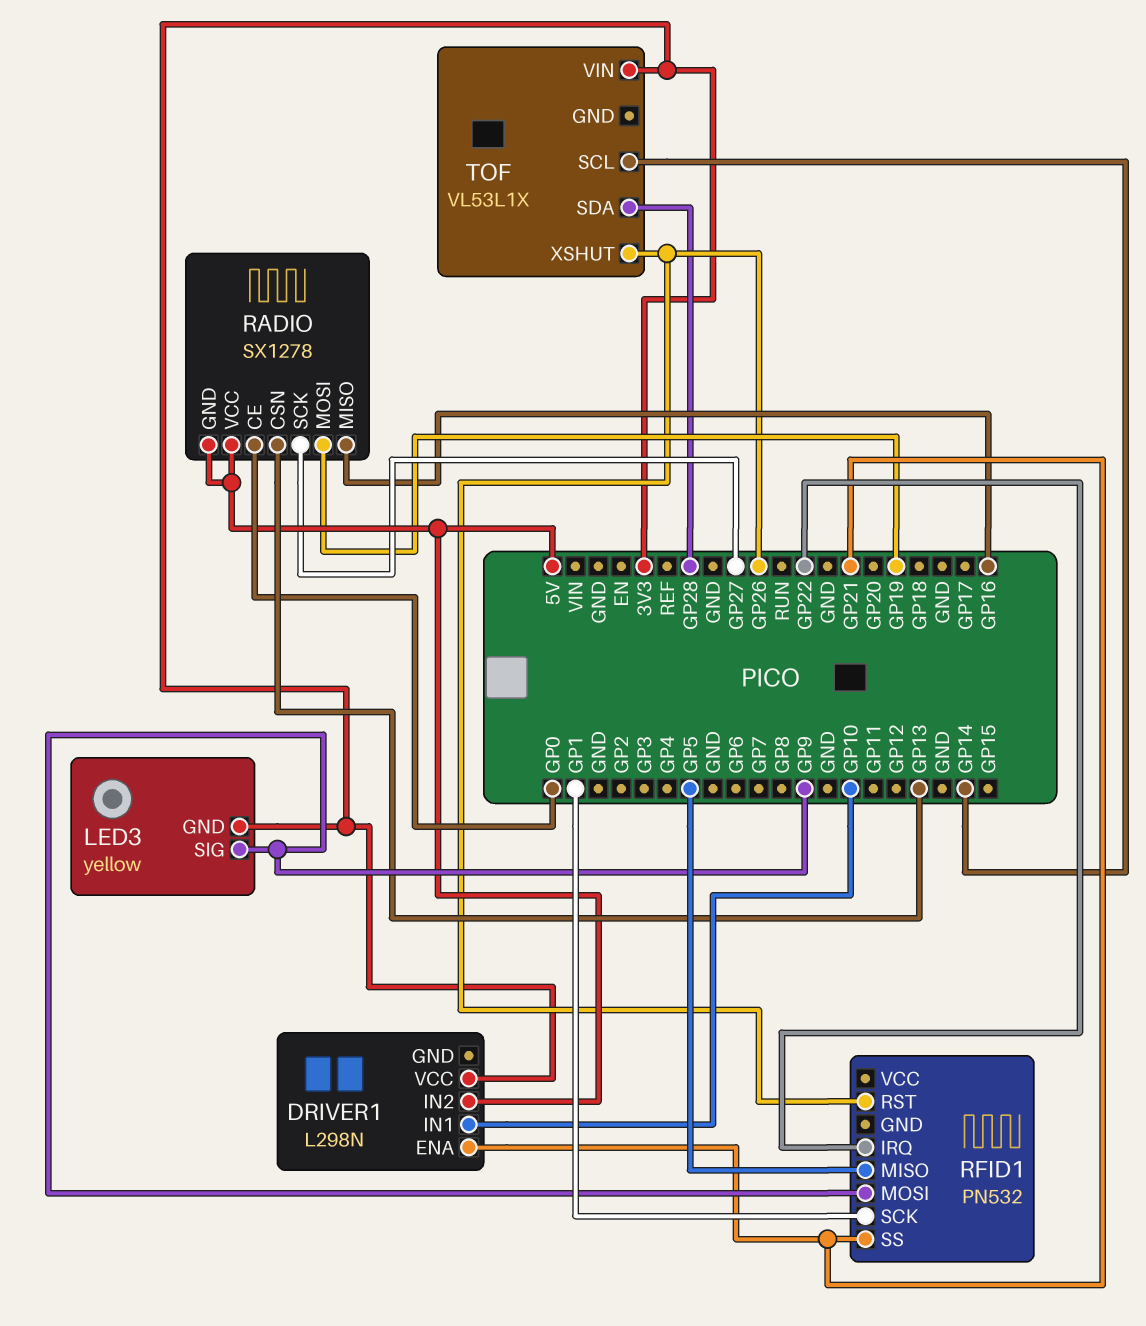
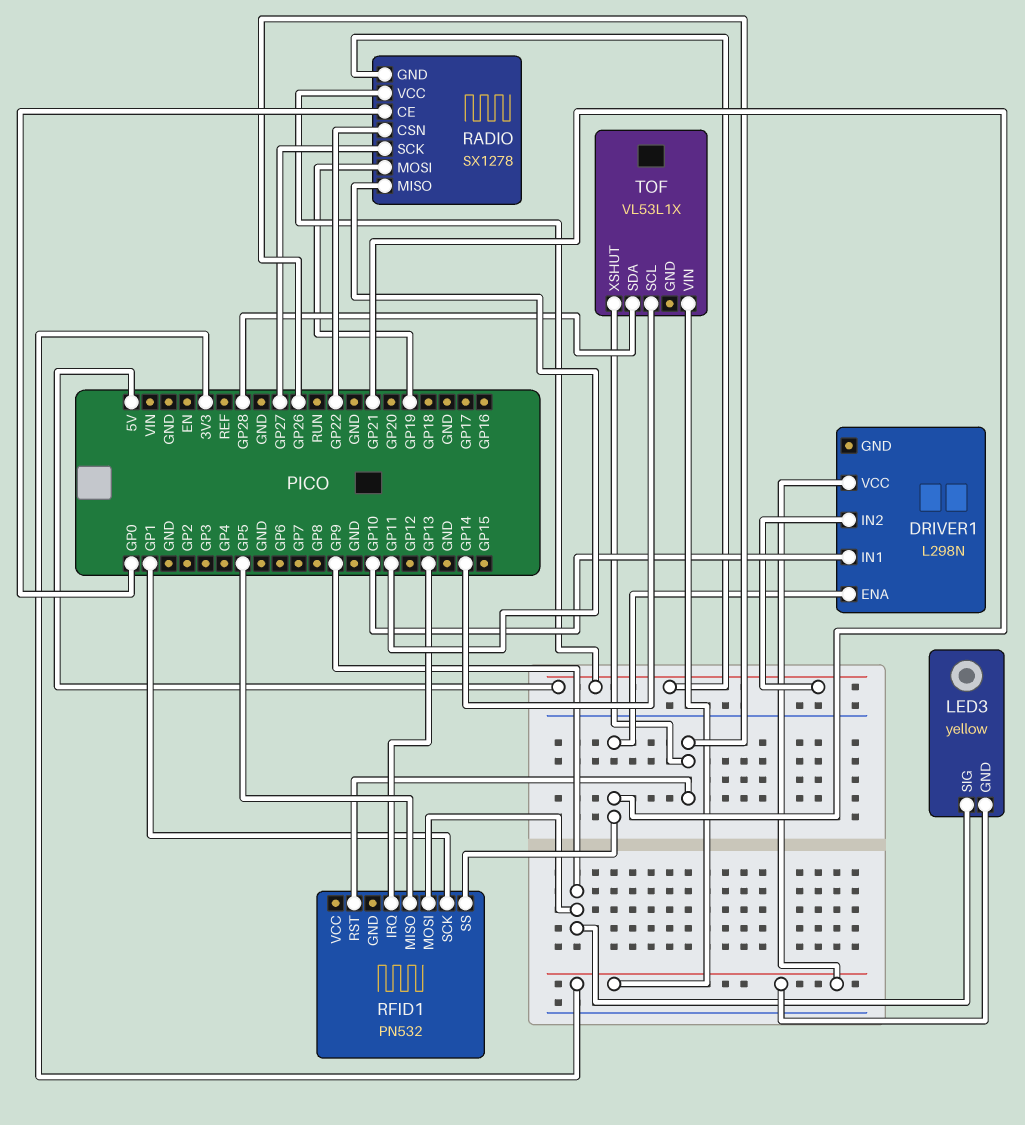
RADIO pin CSN: GP13 -> GP22
RADIO pin MISO: GP16 -> GP11
RFID1 pin IRQ: GP22 -> GP13

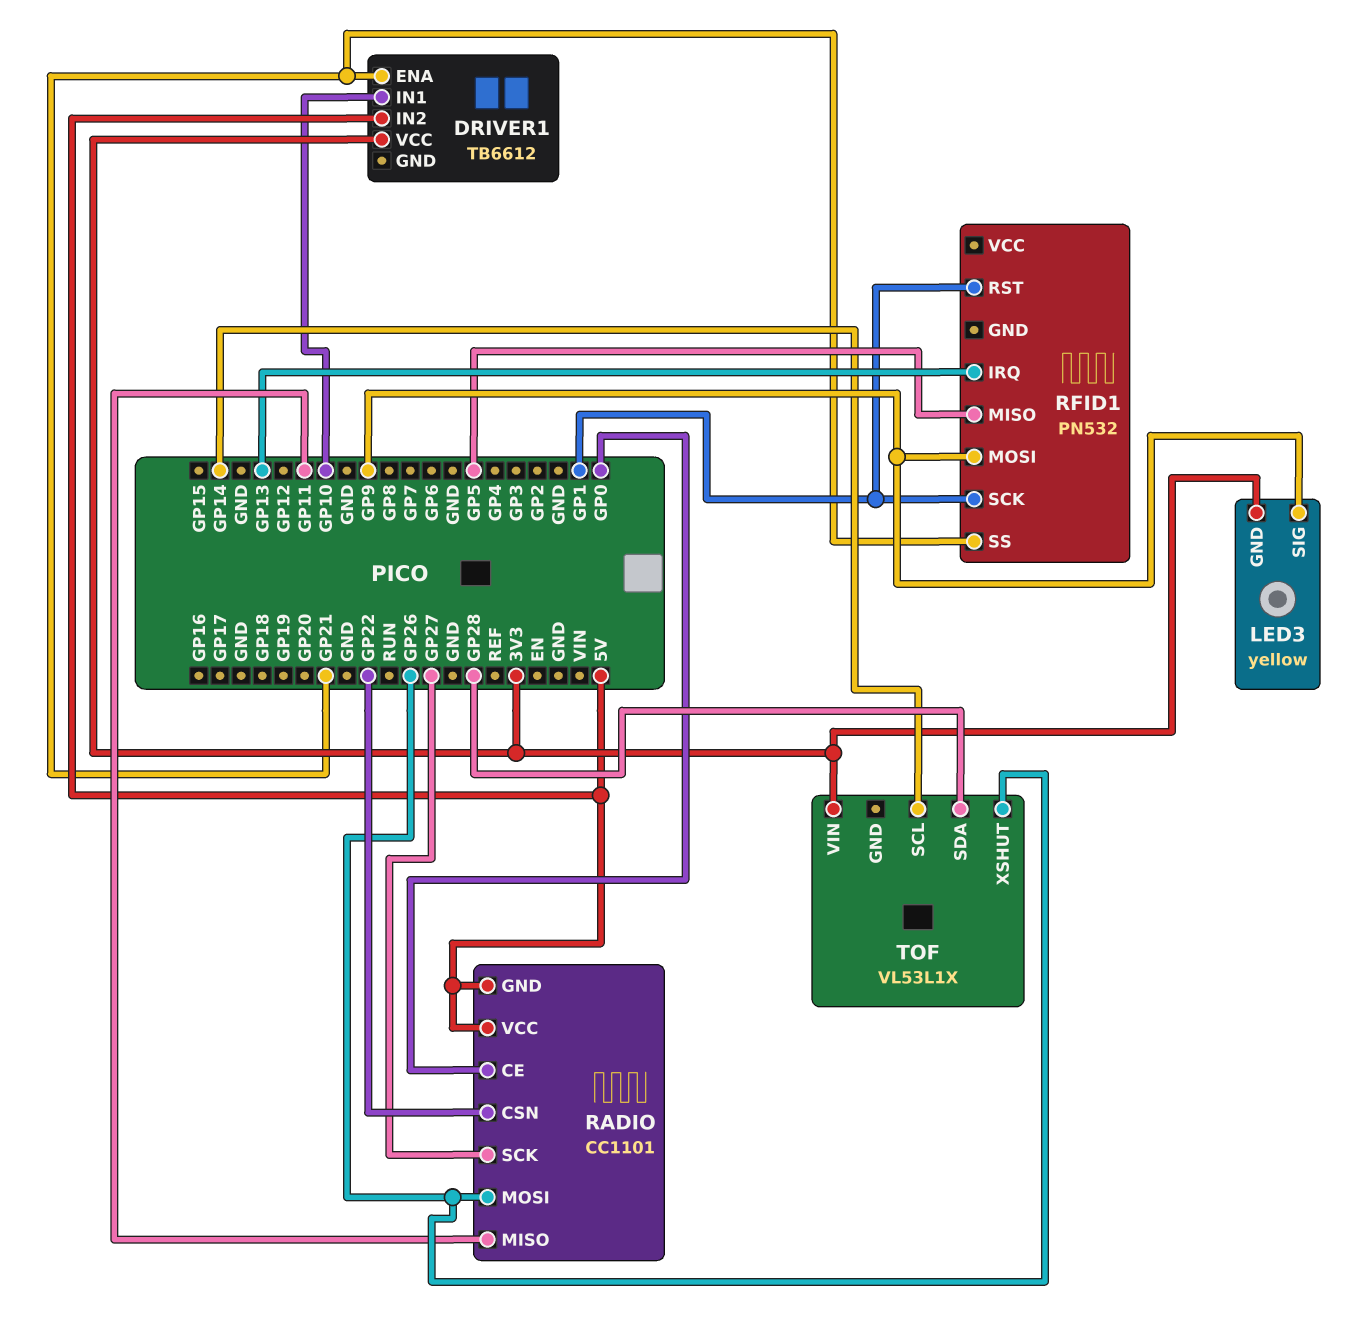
DRIVER1: L298N -> TB6612
RADIO: SX1278 -> CC1101
RADIO pin MOSI: GP19 -> GP26
RFID1 pin RST: GP26 -> GP1

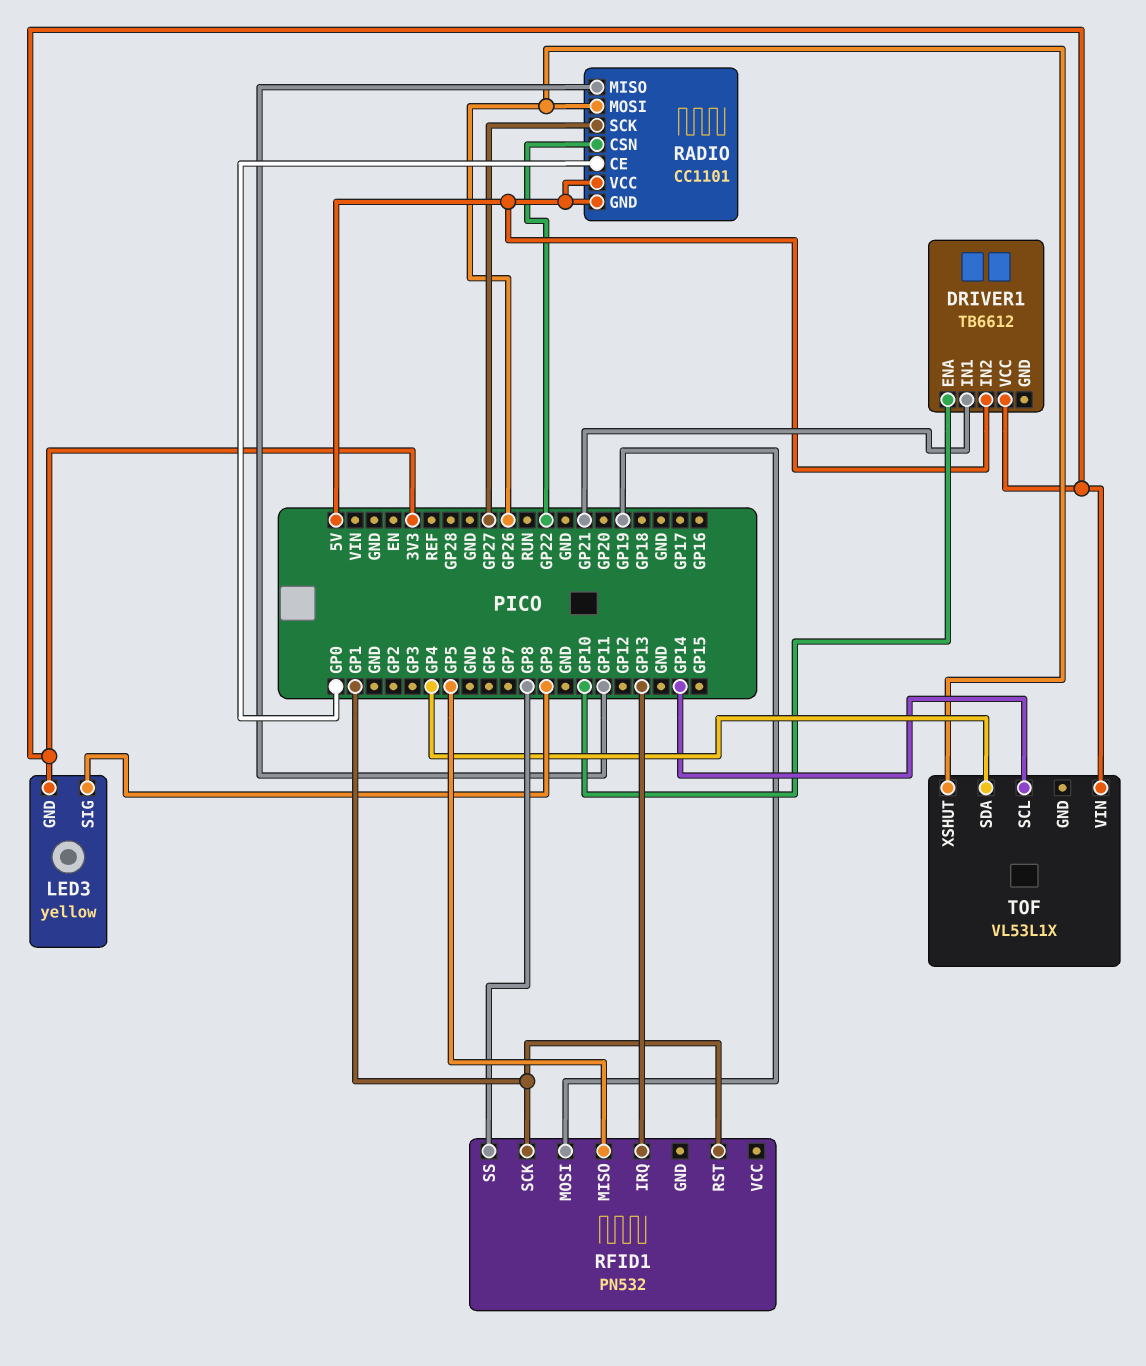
DRIVER1 pin ENA: GP21 -> GP10
DRIVER1 pin IN1: GP10 -> GP21
RFID1 pin MOSI: GP9 -> GP19
RFID1 pin SS: GP21 -> GP8
TOF pin SDA: GP28 -> GP4

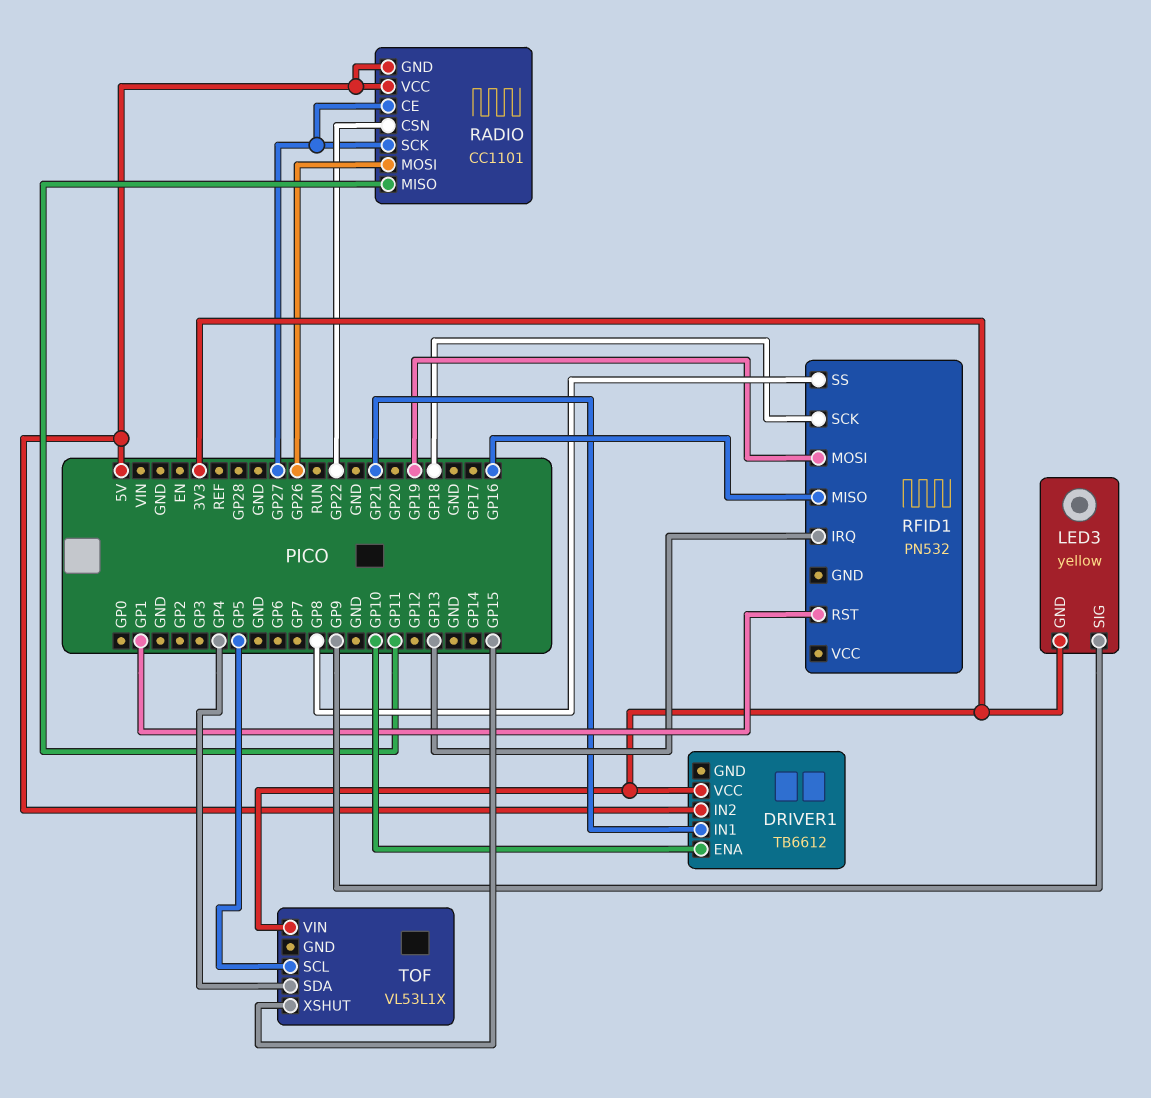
RADIO pin CE: GP0 -> GP27
RFID1 pin MISO: GP5 -> GP16
RFID1 pin SCK: GP1 -> GP18
TOF pin SCL: GP14 -> GP5
TOF pin XSHUT: GP26 -> GP15

